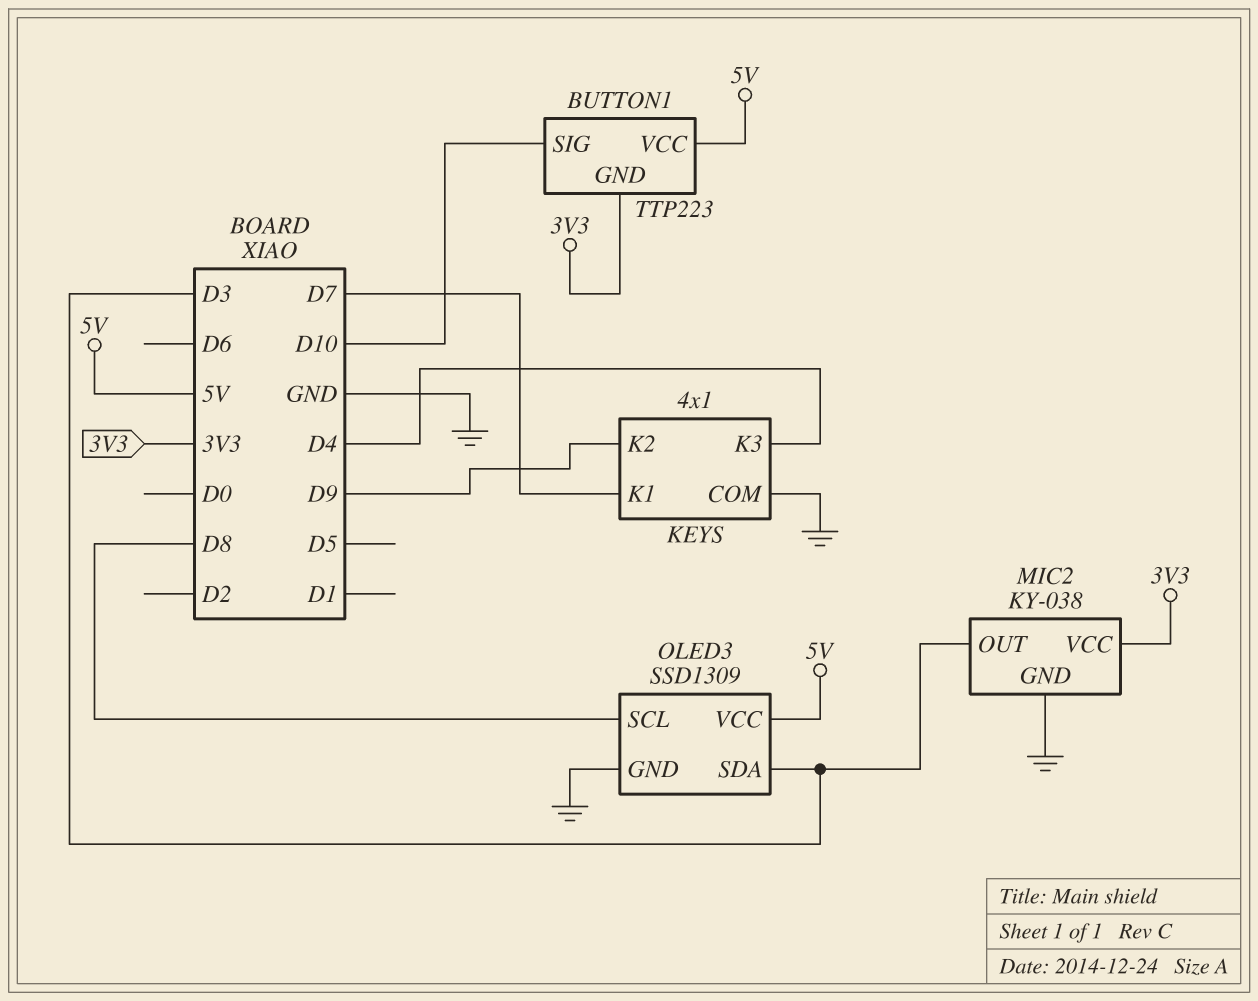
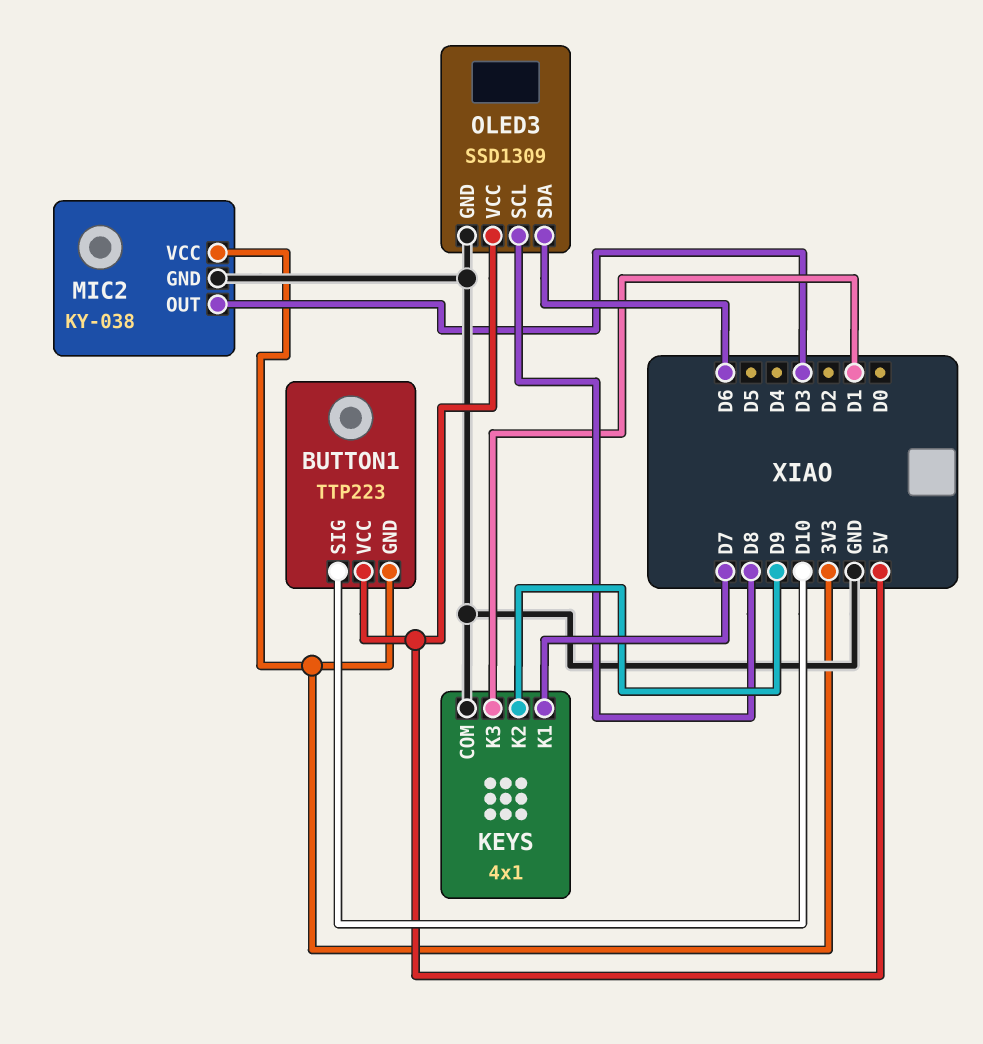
KEYS pin K3: D4 -> D1
OLED3 pin SDA: D3 -> D6

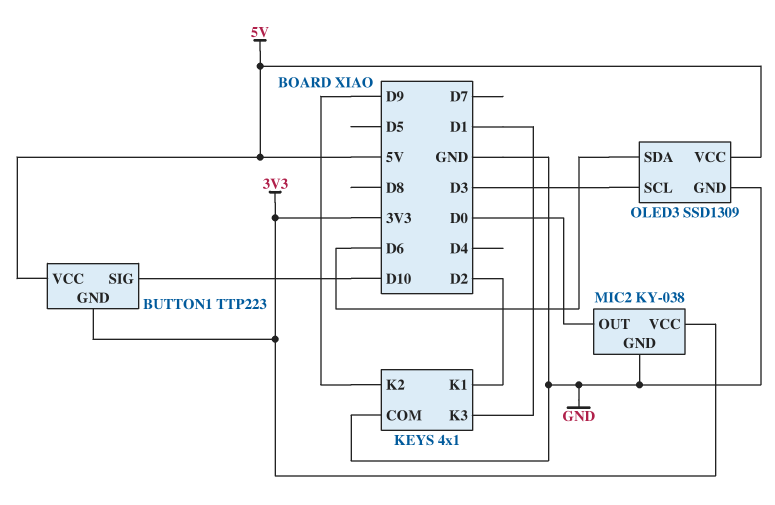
KEYS pin K1: D7 -> D2
MIC2 pin OUT: D3 -> D0
OLED3 pin SCL: D8 -> D3

